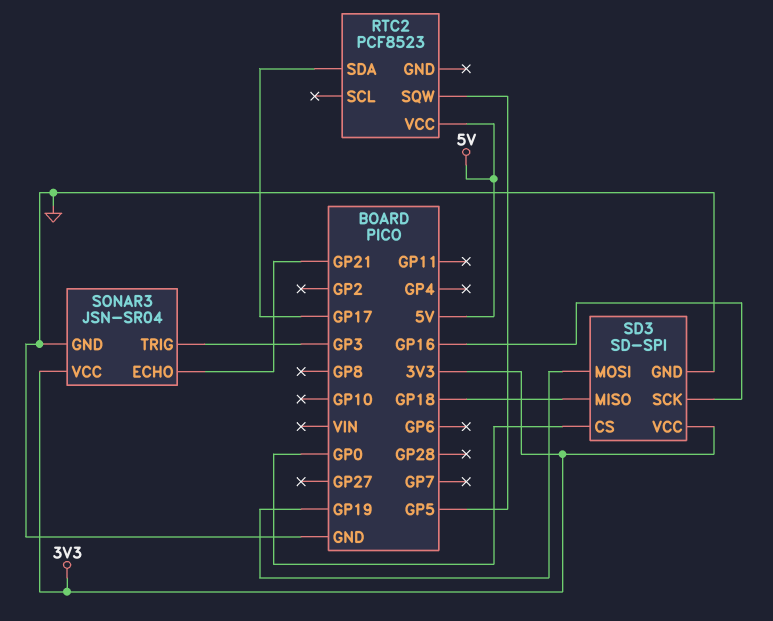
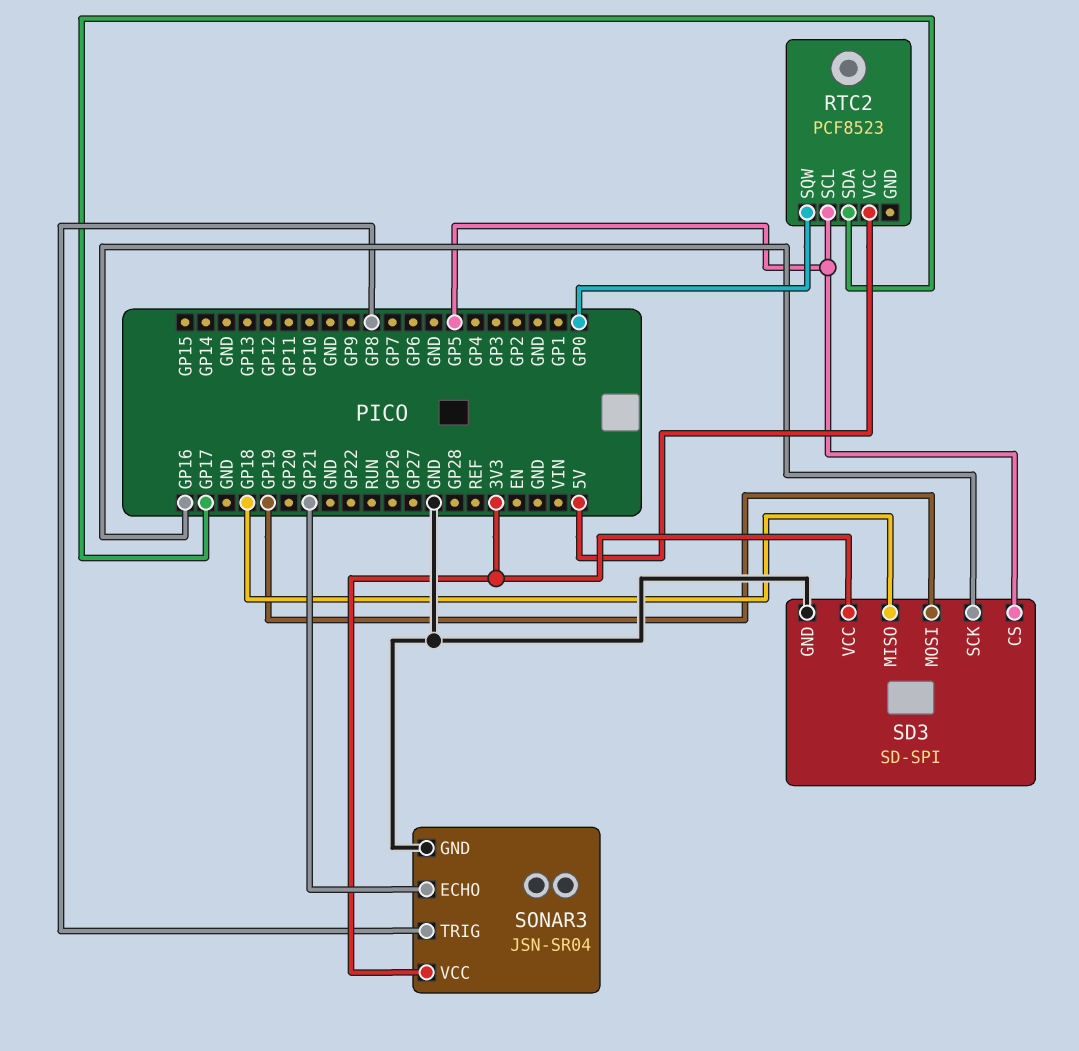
RTC2 pin SCL: none -> GP5
RTC2 pin SQW: GP5 -> GP0
SD3 pin CS: GP0 -> GP5
SONAR3 pin TRIG: GP3 -> GP8

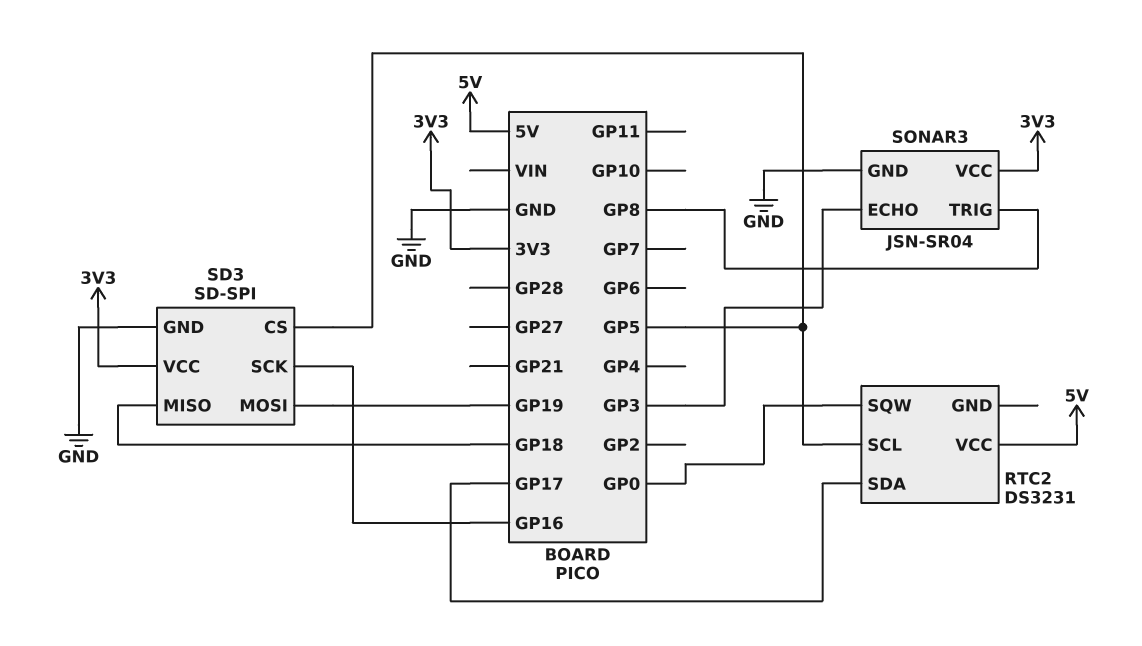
RTC2: PCF8523 -> DS3231
SONAR3 pin ECHO: GP21 -> GP3

